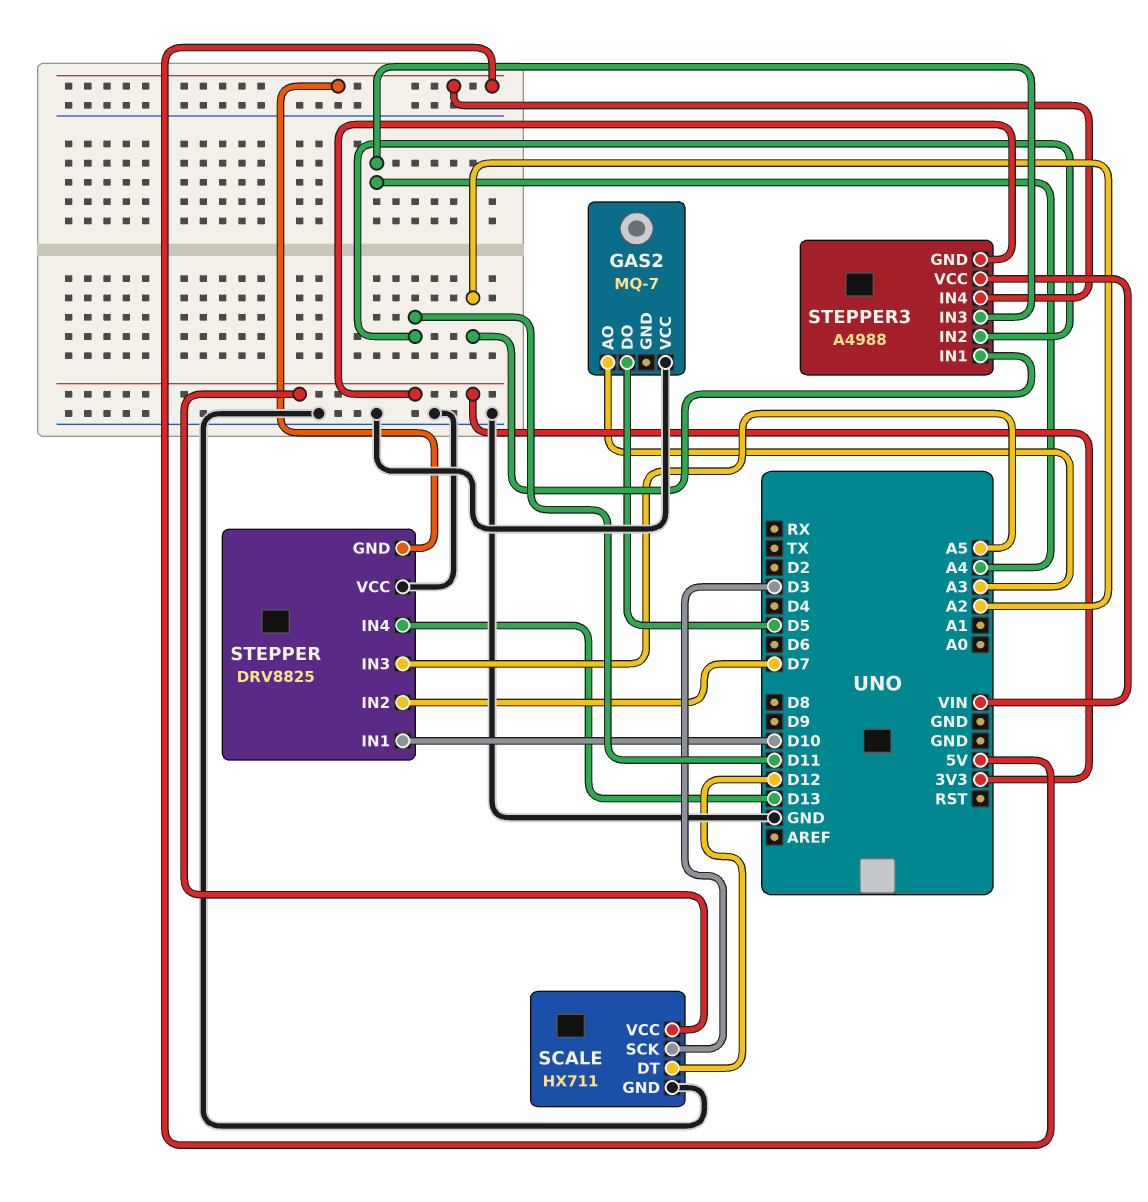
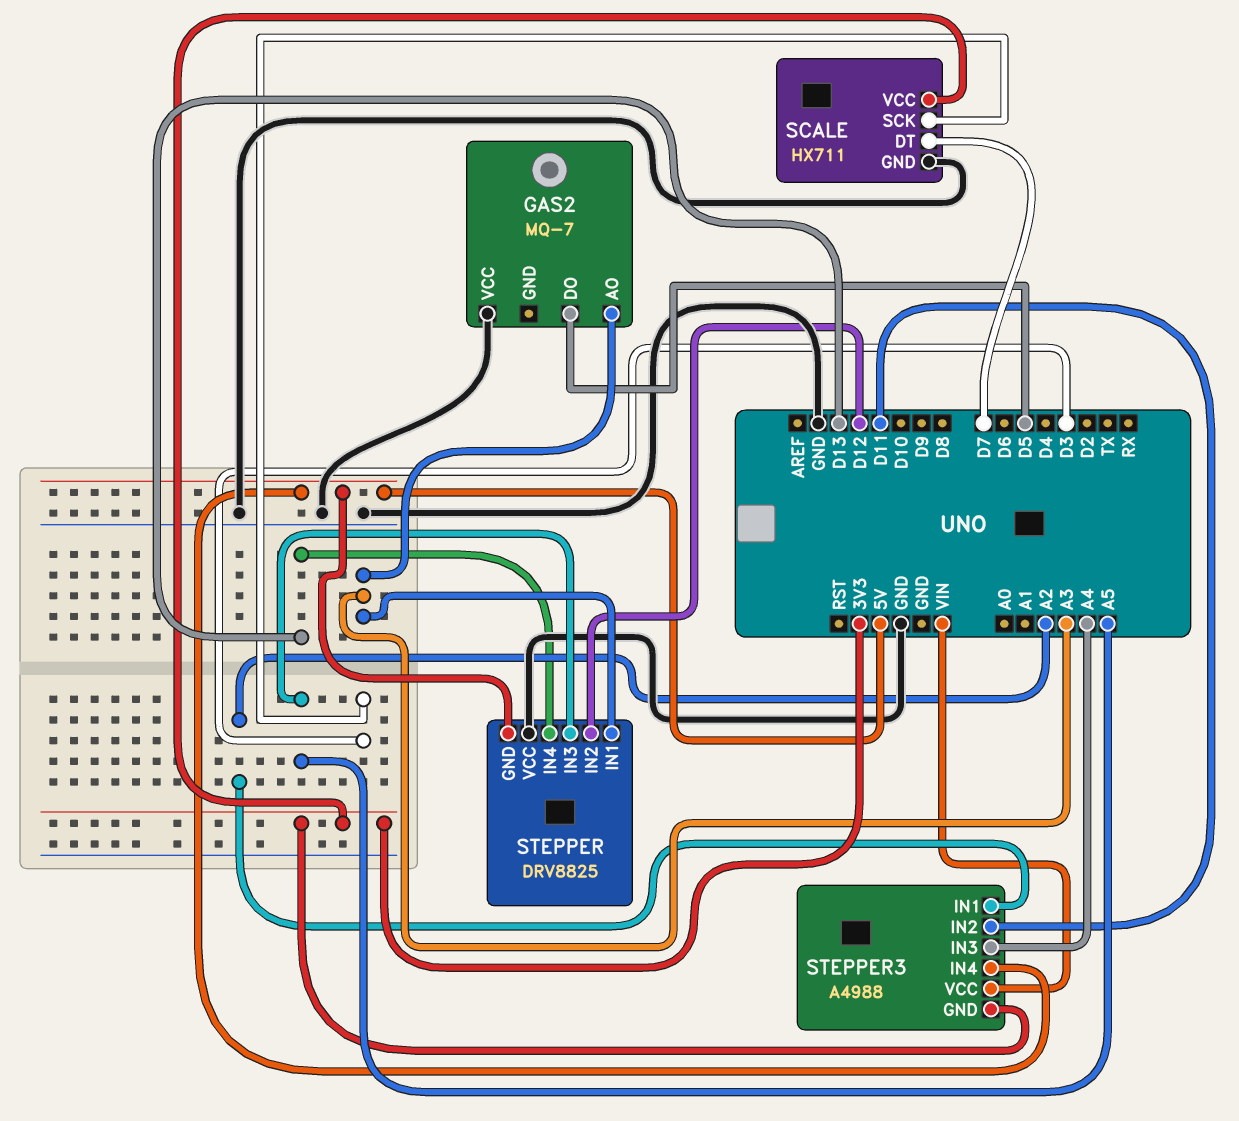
SCALE pin DT: D12 -> D7
STEPPER pin IN1: D10 -> A3
STEPPER pin IN2: D7 -> D12

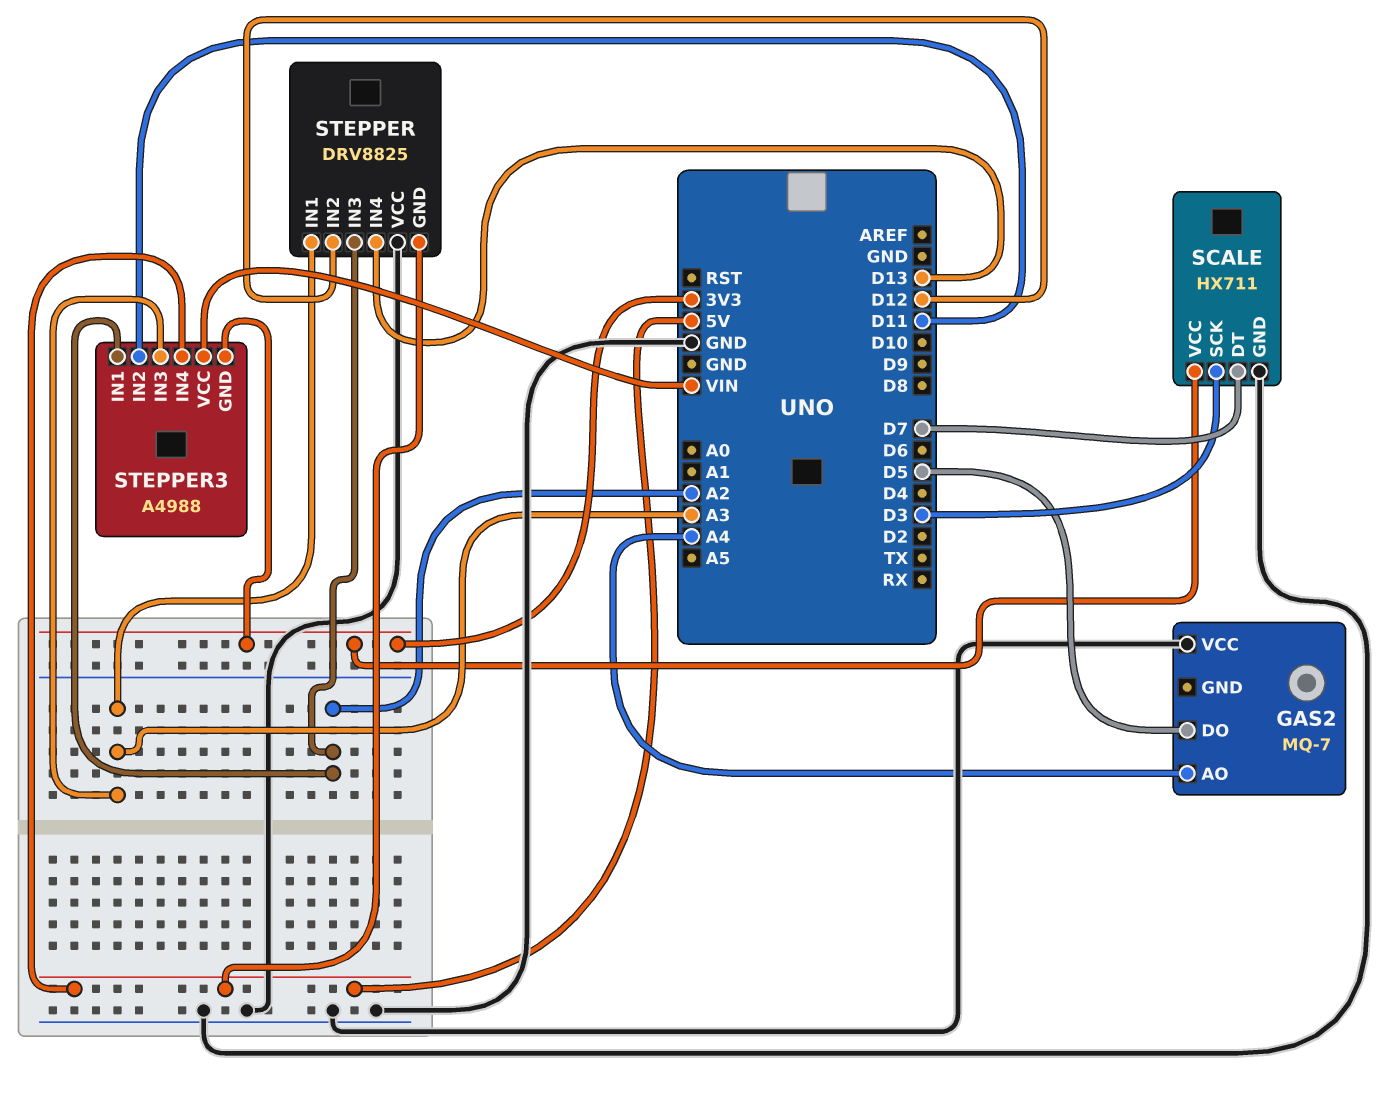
GAS2 pin AO: A3 -> A4
STEPPER pin IN3: A5 -> A2
STEPPER3 pin IN3: A4 -> A3

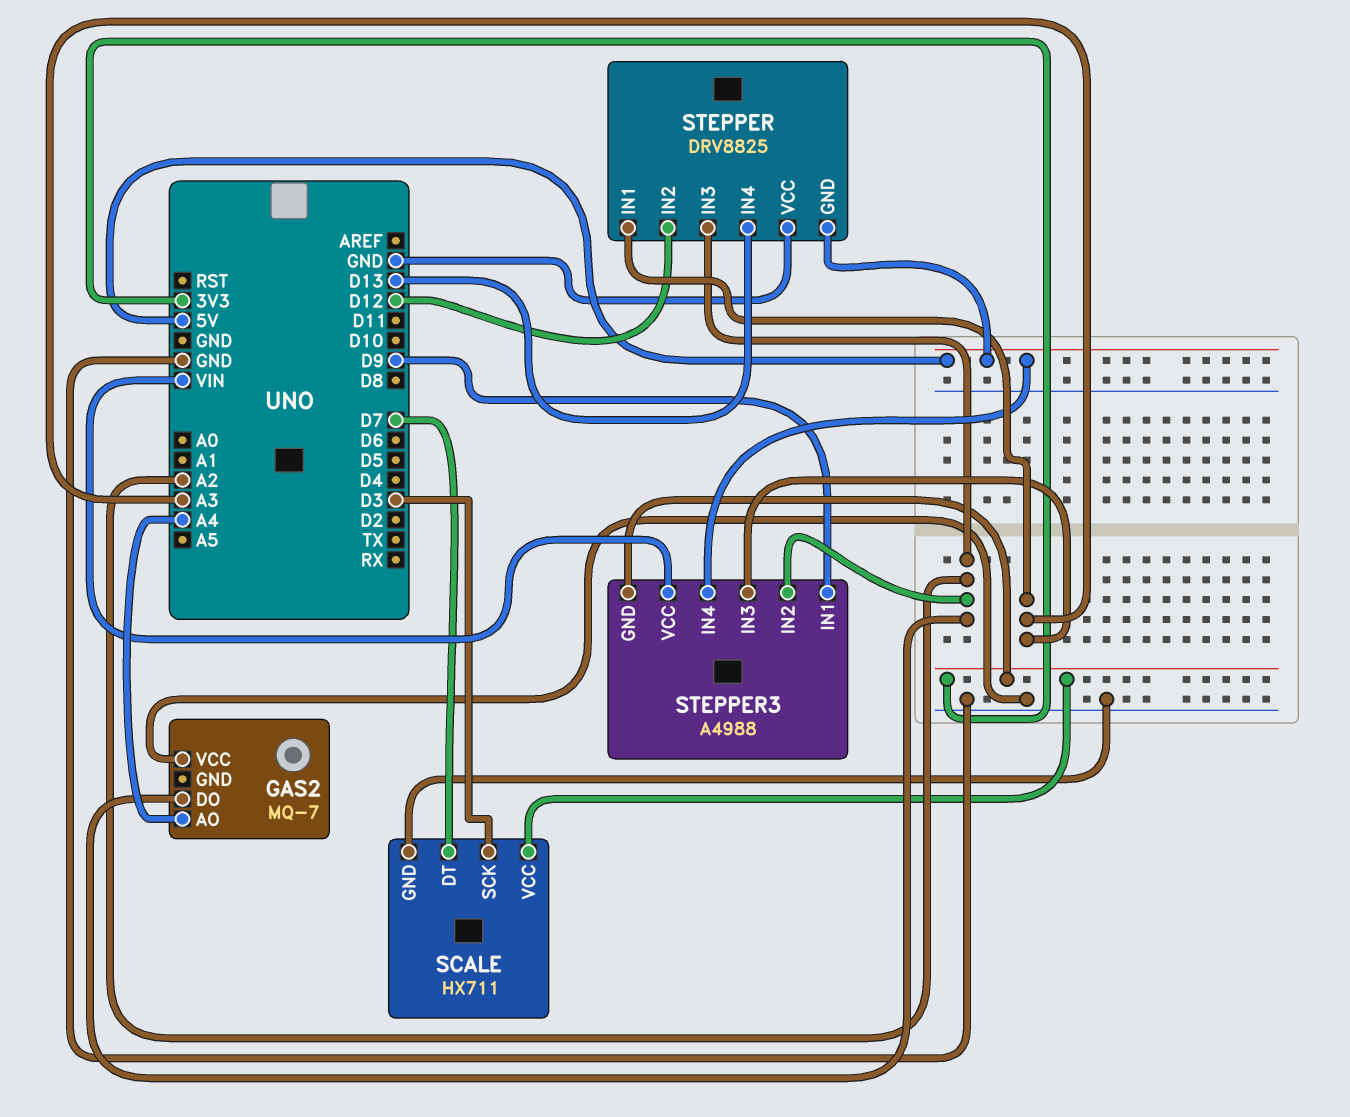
GAS2 pin DO: D5 -> A2
STEPPER3 pin IN1: A2 -> D9
STEPPER3 pin IN2: D11 -> A2

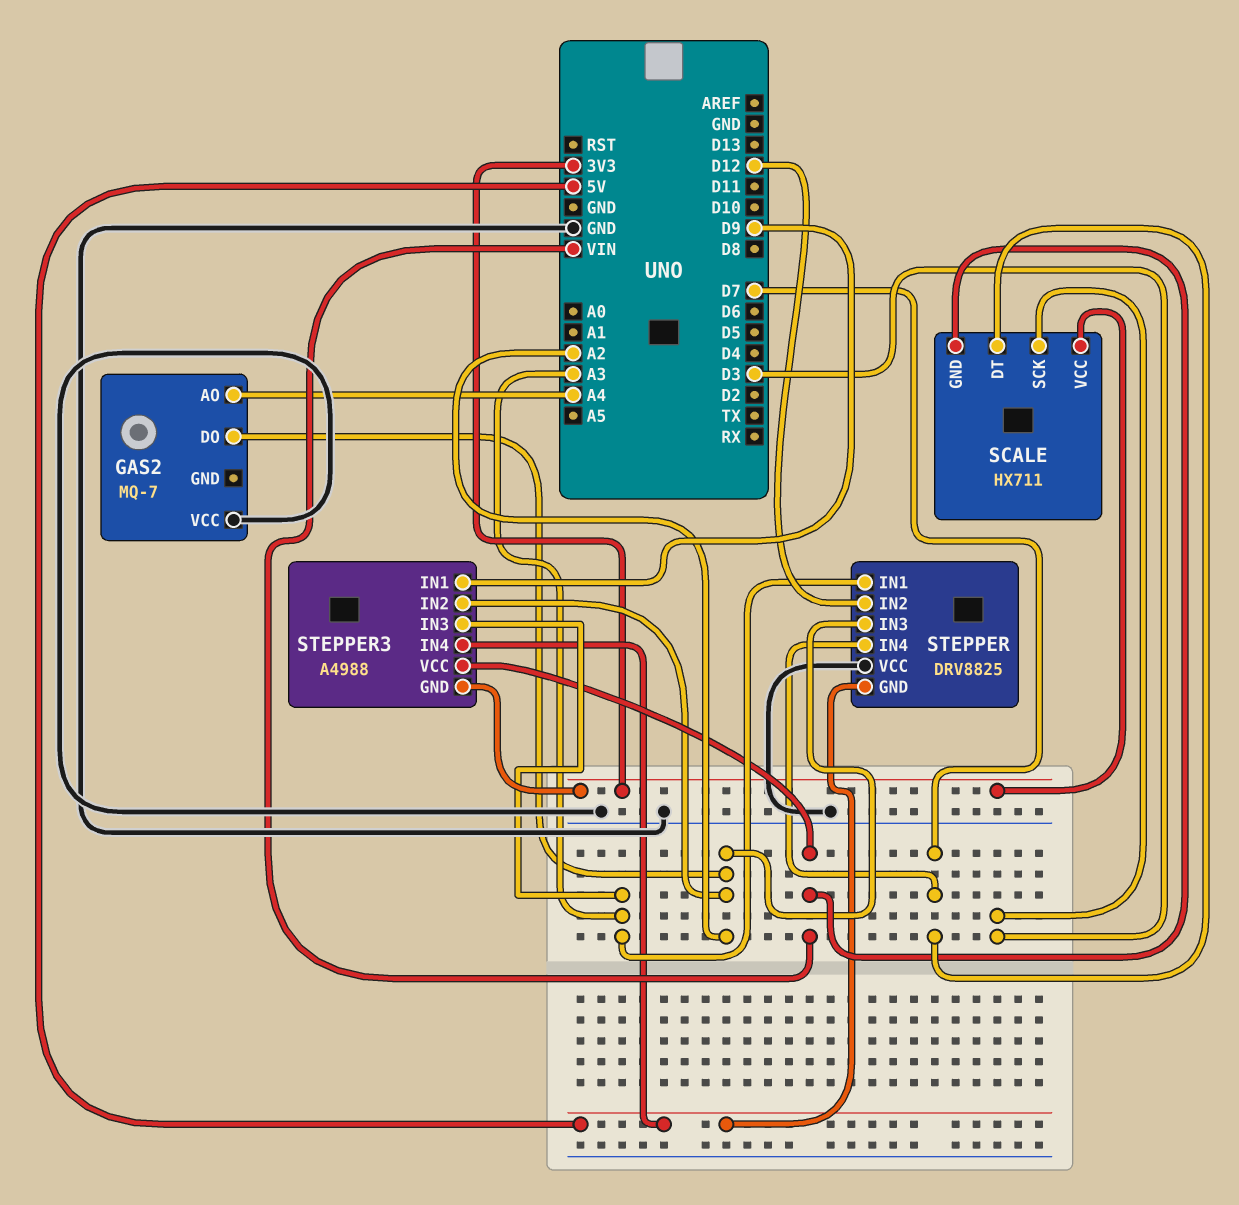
SCALE pin GND: GND -> VIN
STEPPER pin IN4: D13 -> D7

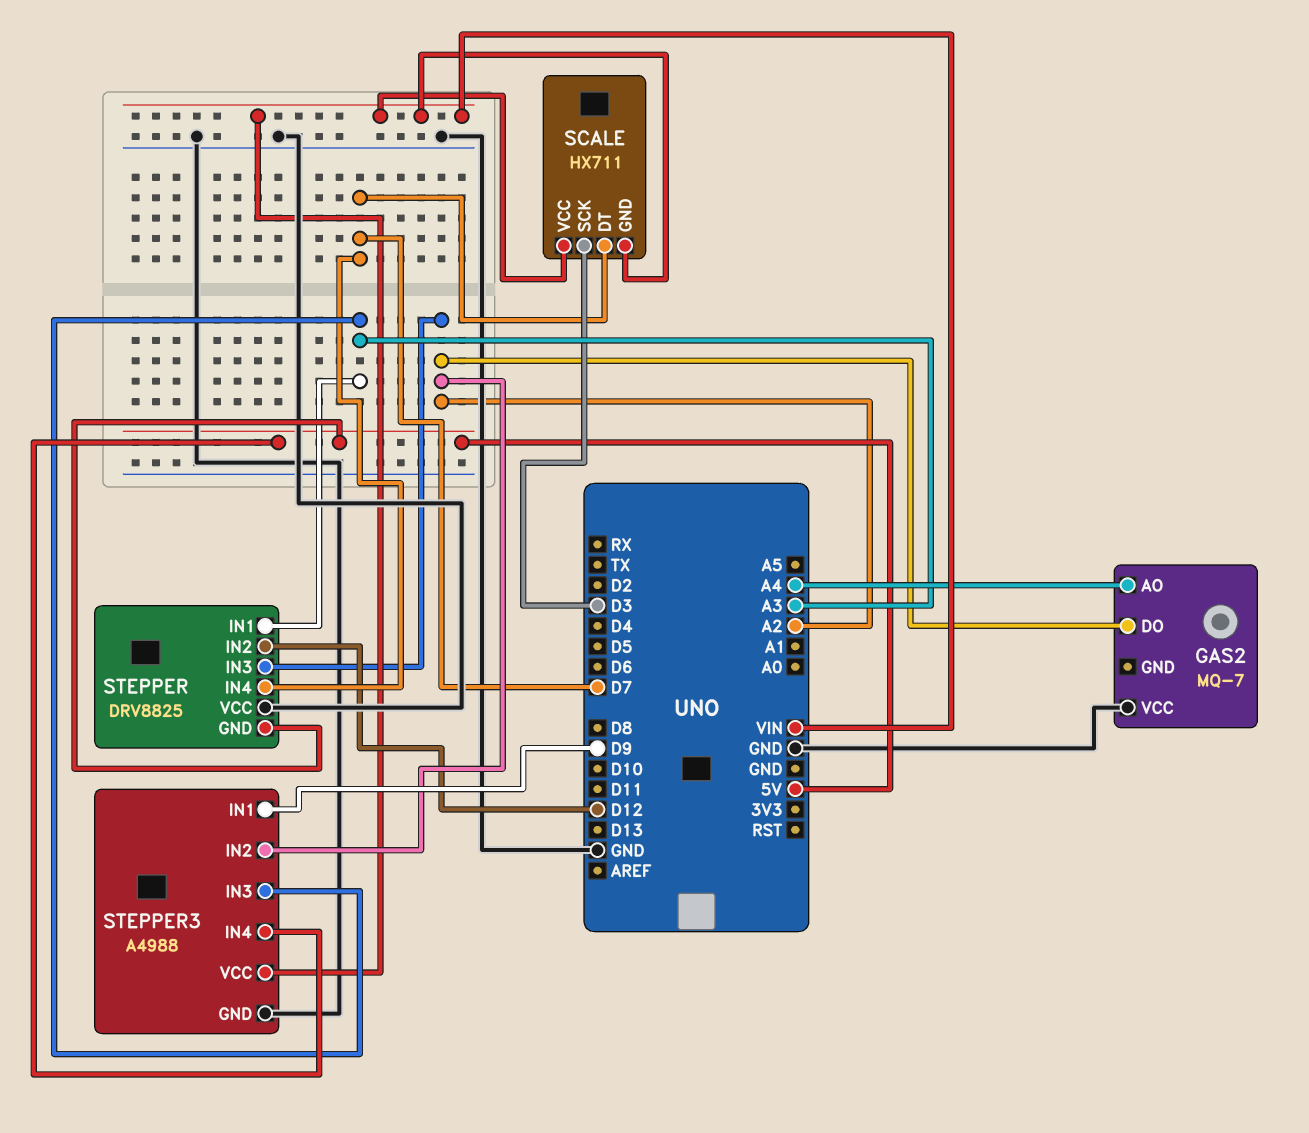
SCALE pin VCC: 3V3 -> VIN
STEPPER3 pin GND: 3V3 -> GND

